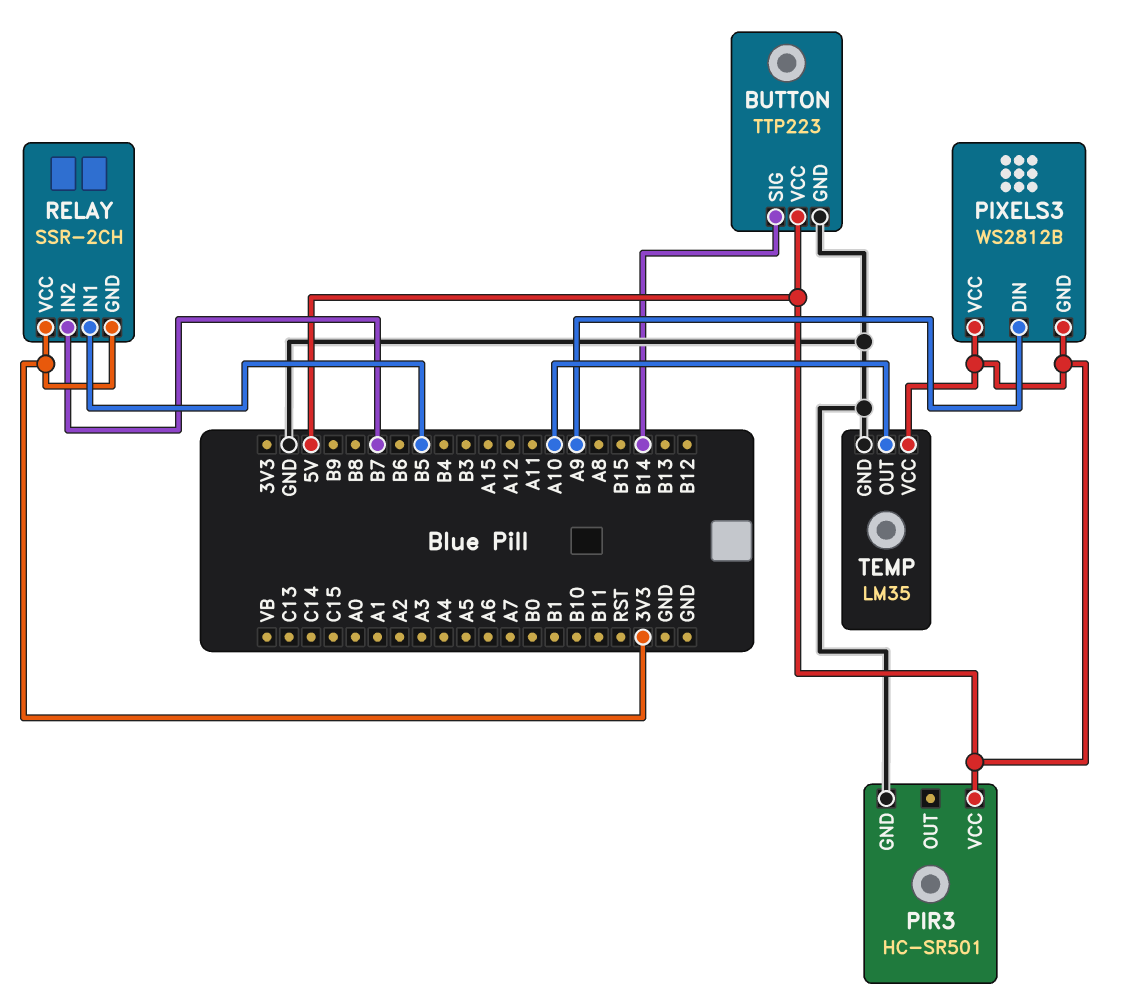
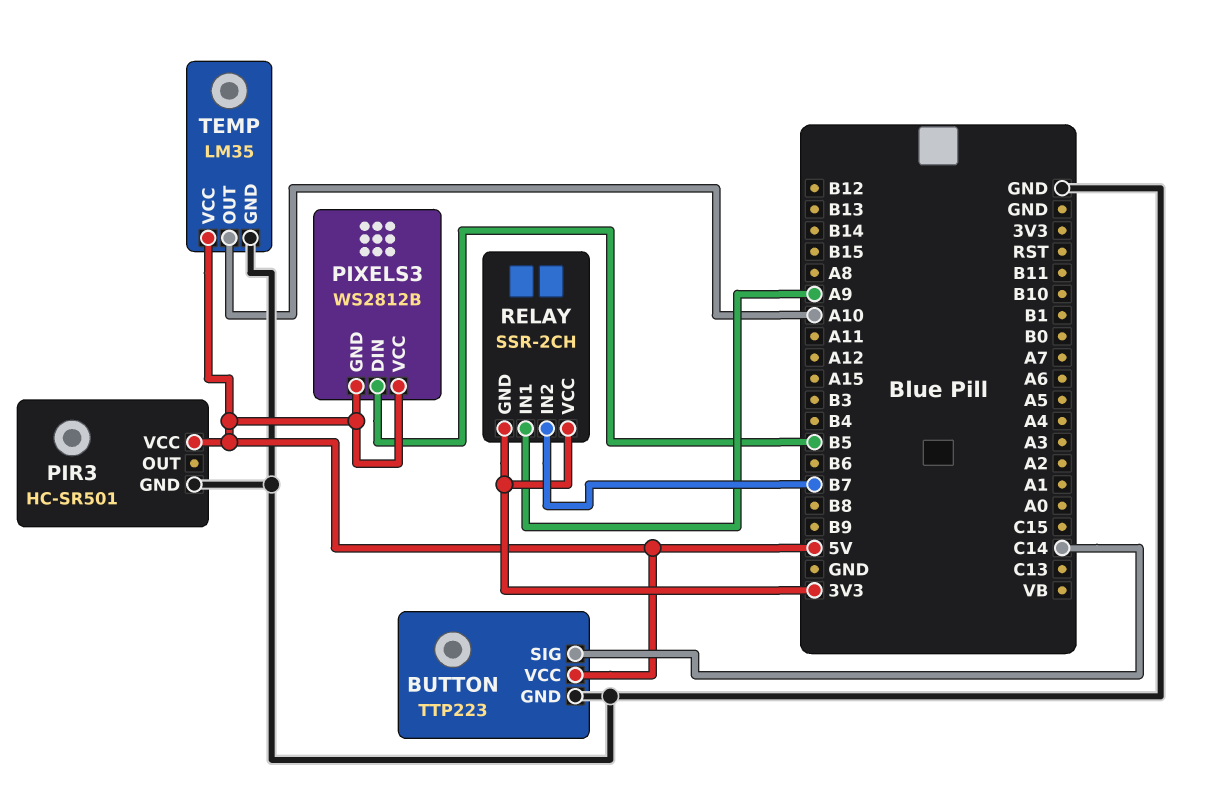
BUTTON pin SIG: B14 -> C14
PIXELS3 pin DIN: A9 -> B5
RELAY pin IN1: B5 -> A9

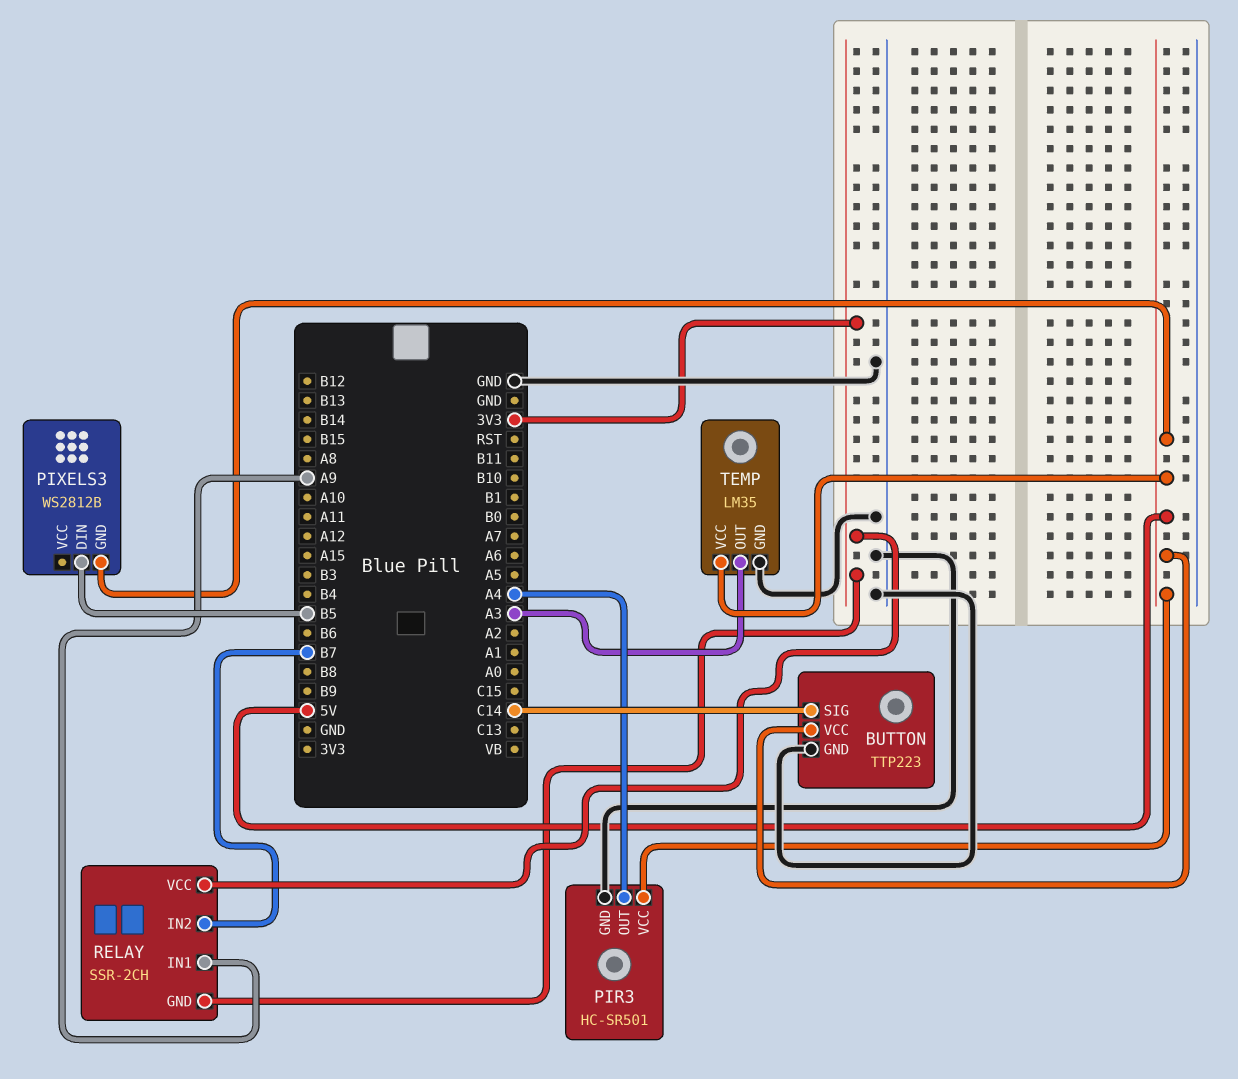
PIR3 pin OUT: none -> A4
PIXELS3 pin VCC: 5V -> none
TEMP pin OUT: A10 -> A3

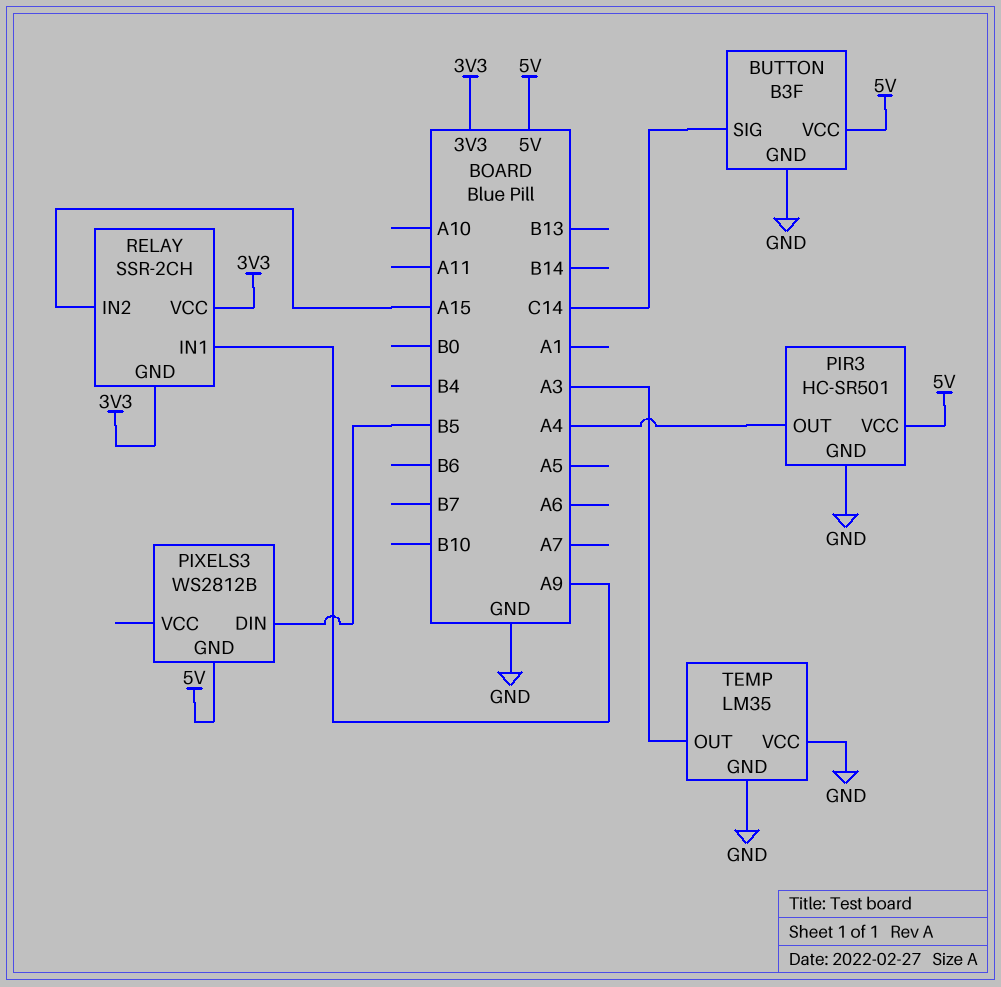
BUTTON: TTP223 -> B3F
RELAY pin IN2: B7 -> A15
TEMP pin VCC: 5V -> GND

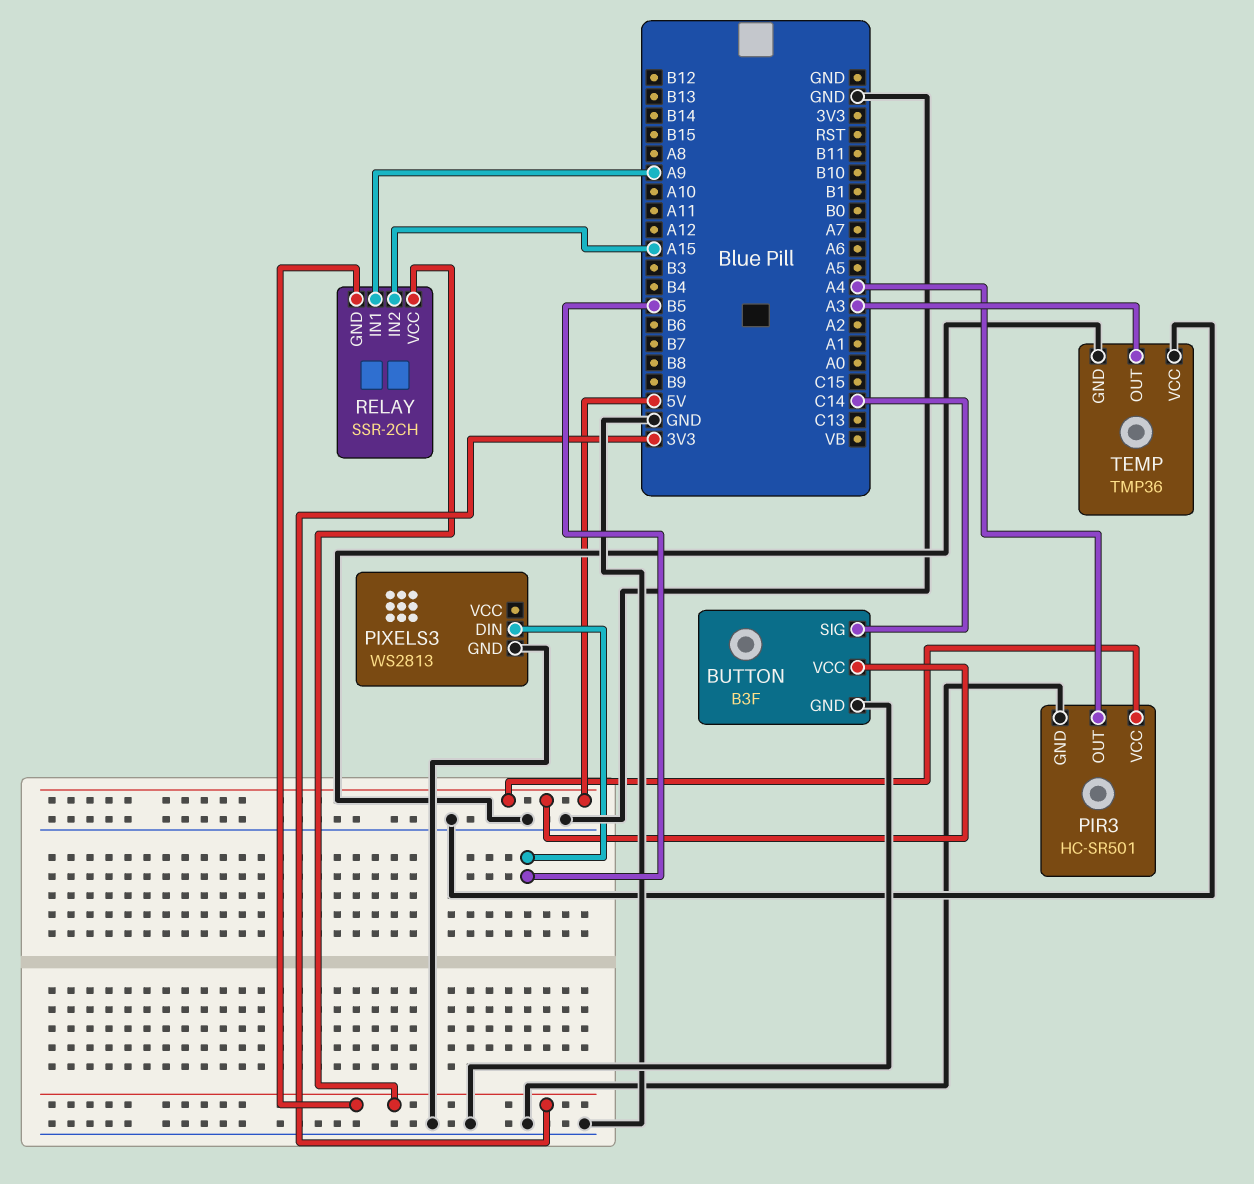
PIXELS3: WS2812B -> WS2813
PIXELS3 pin GND: 5V -> GND
TEMP: LM35 -> TMP36

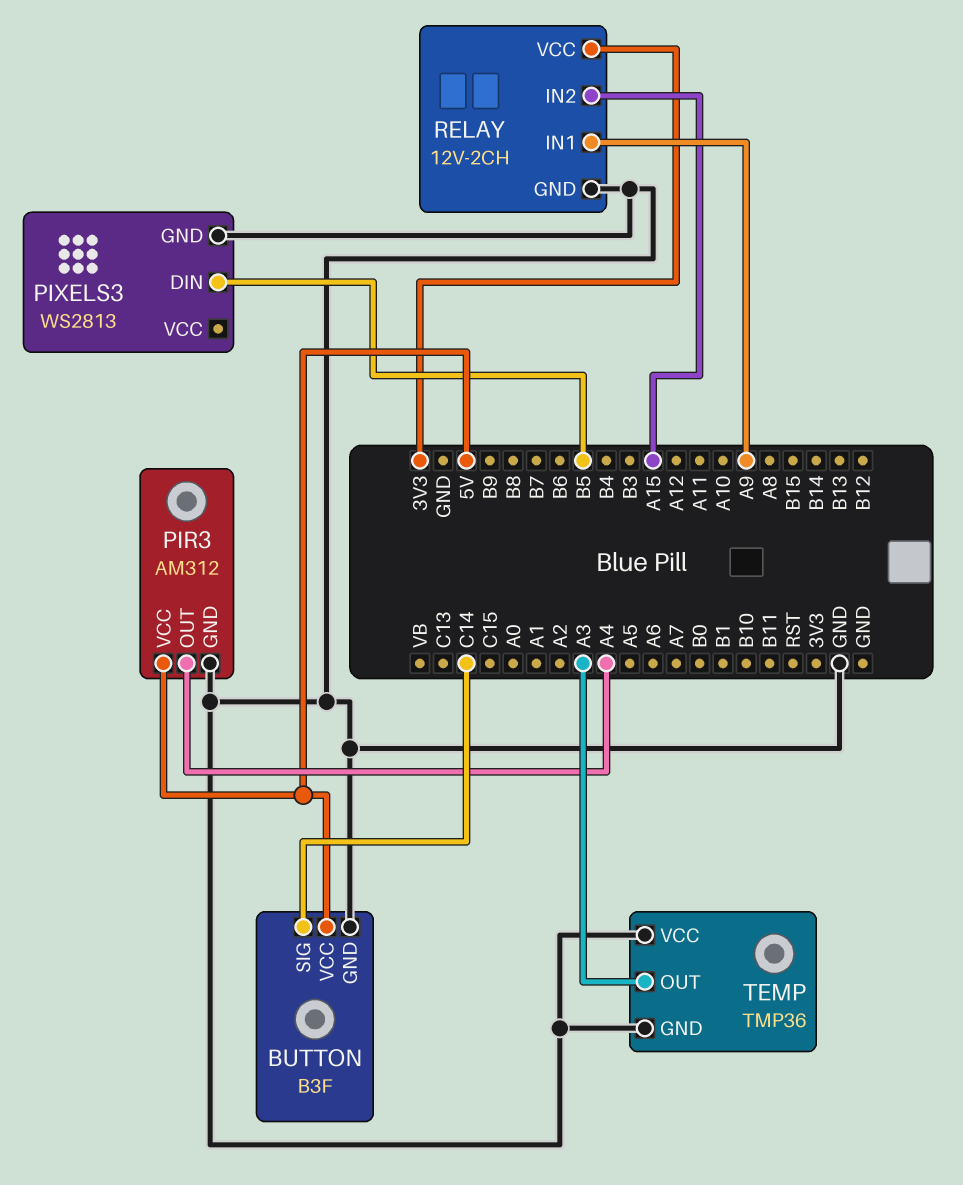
PIR3: HC-SR501 -> AM312
RELAY: SSR-2CH -> 12V-2CH
RELAY pin GND: 3V3 -> GND

